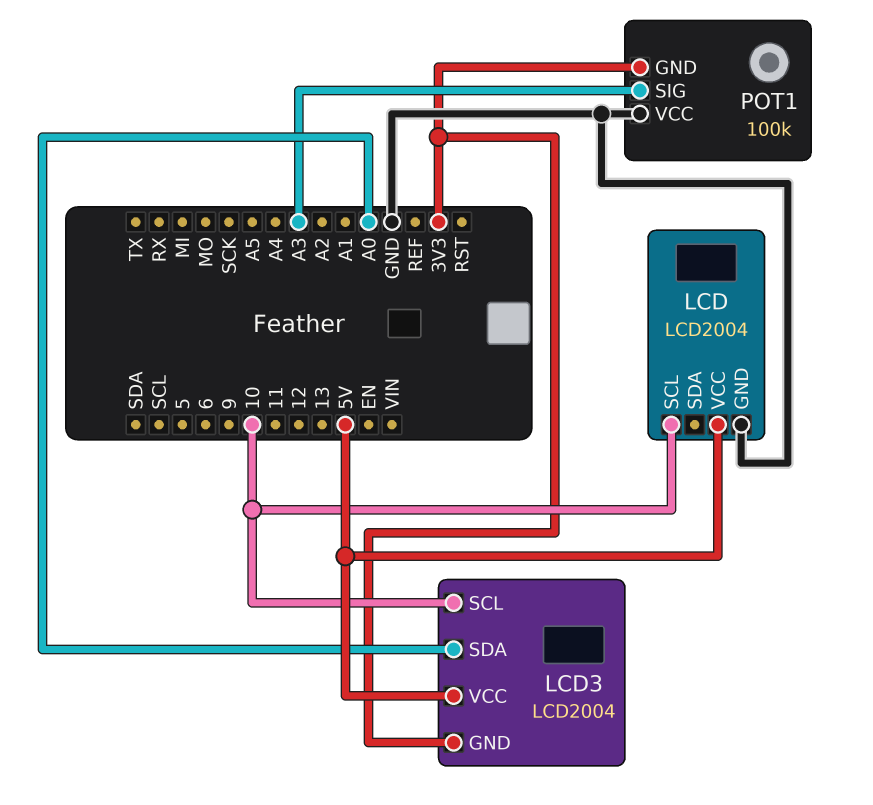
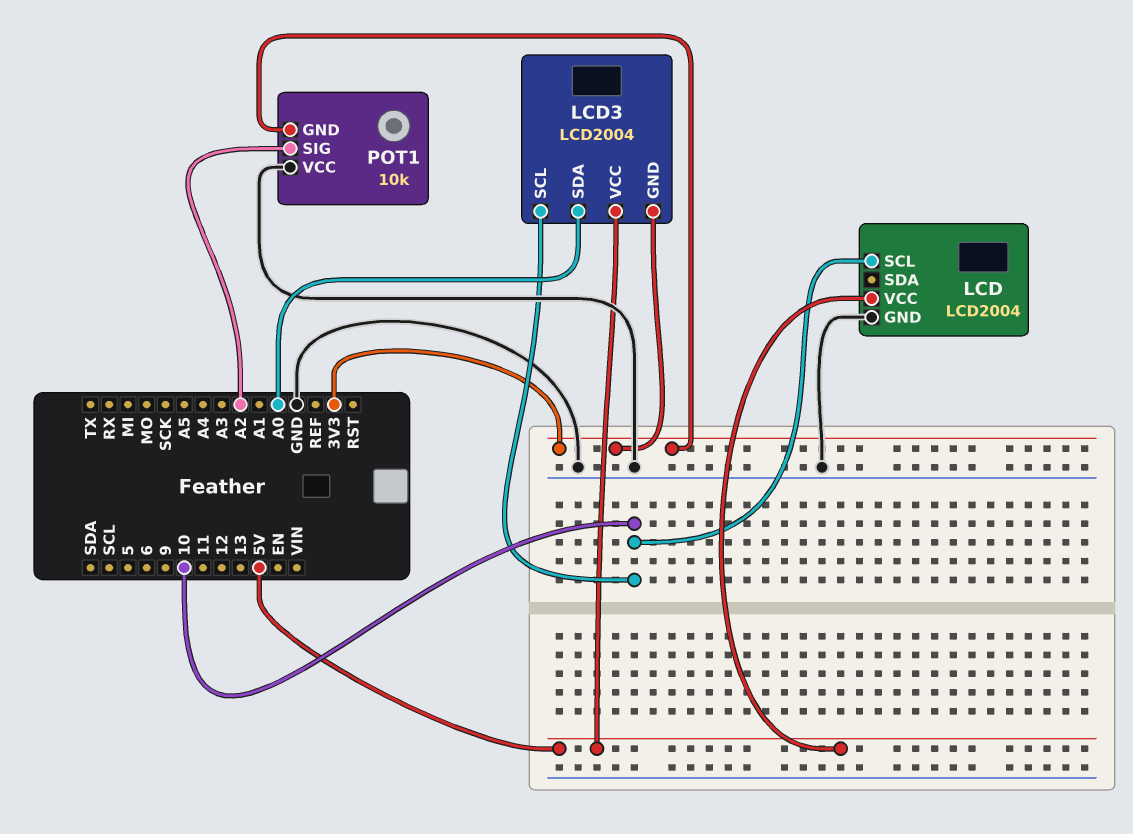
POT1: 100k -> 10k
POT1 pin SIG: A3 -> A2

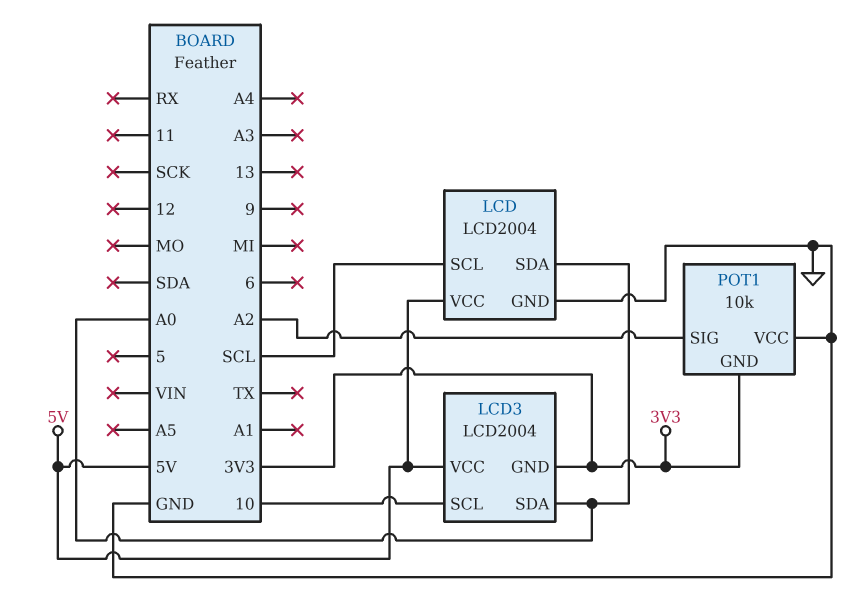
LCD pin SCL: 10 -> SCL
LCD pin SDA: none -> A0

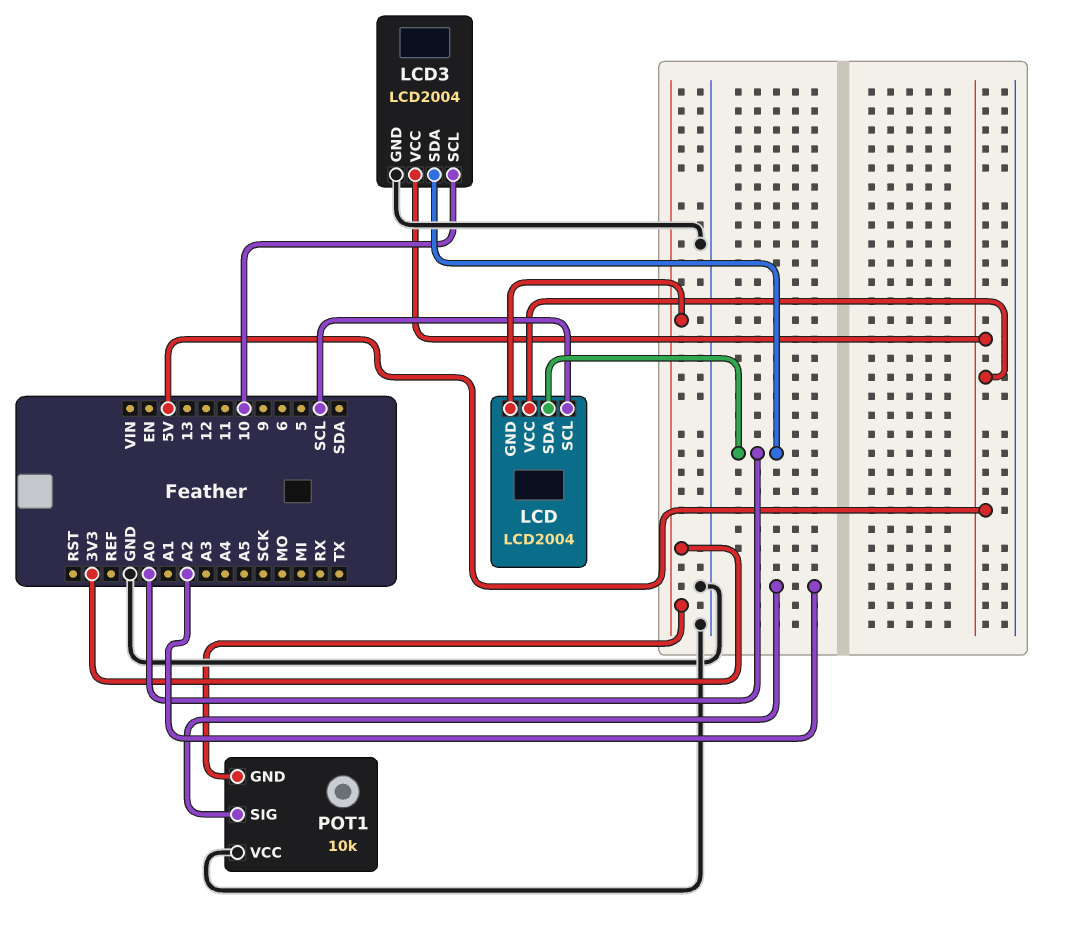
LCD pin GND: GND -> 3V3
LCD3 pin GND: 3V3 -> GND

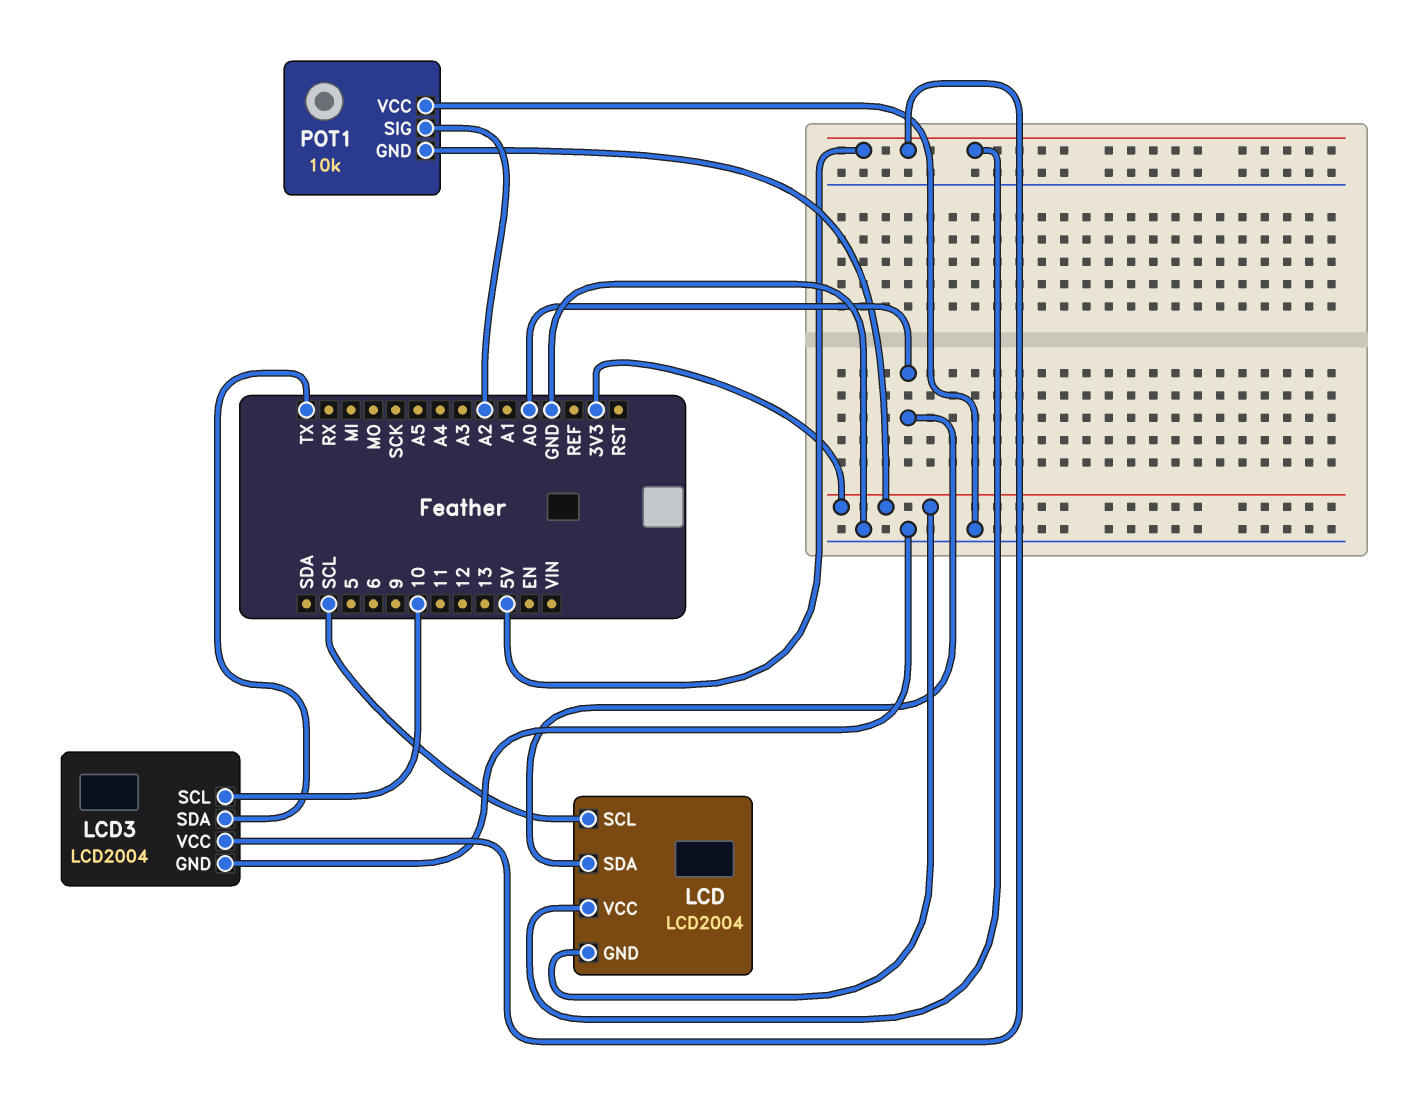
LCD3 pin SDA: A0 -> TX

